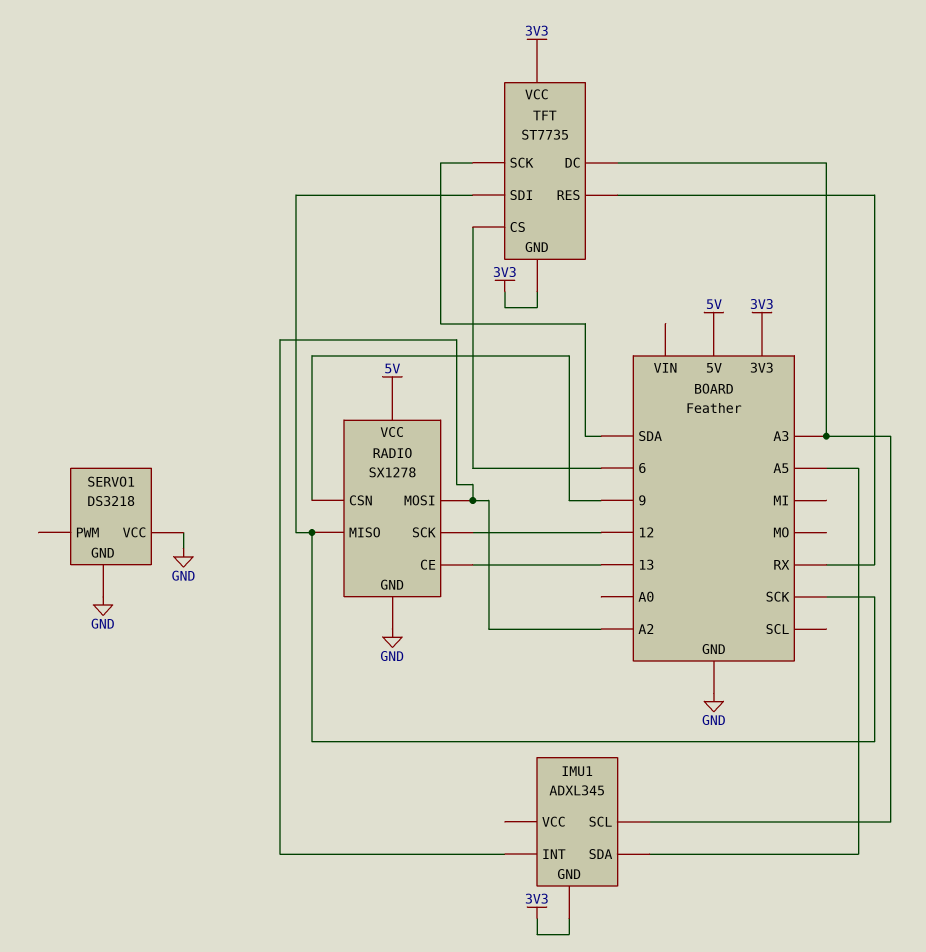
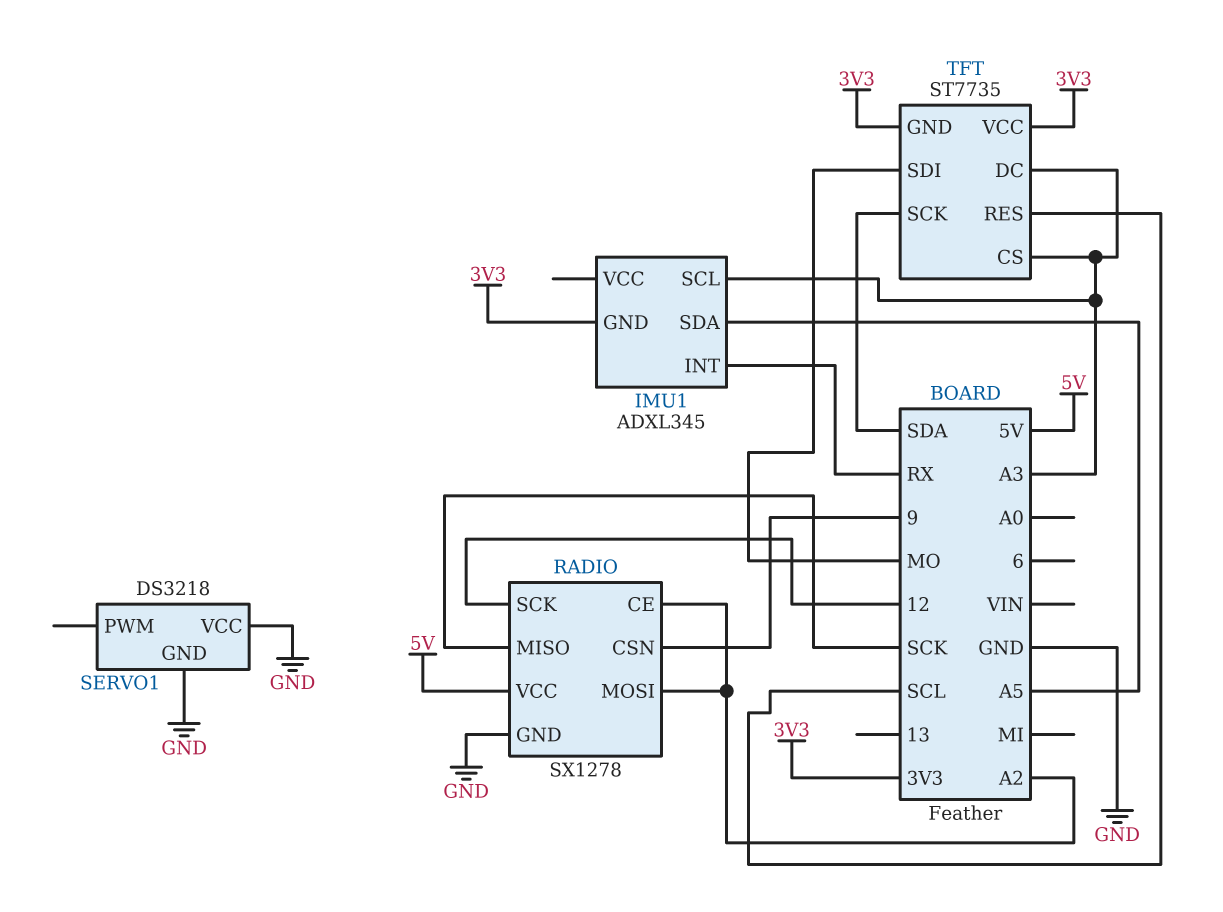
IMU1 pin INT: A2 -> RX
RADIO pin CE: 13 -> A2
TFT pin CS: 6 -> A3
TFT pin RES: RX -> SCL
TFT pin SDI: SCK -> MO

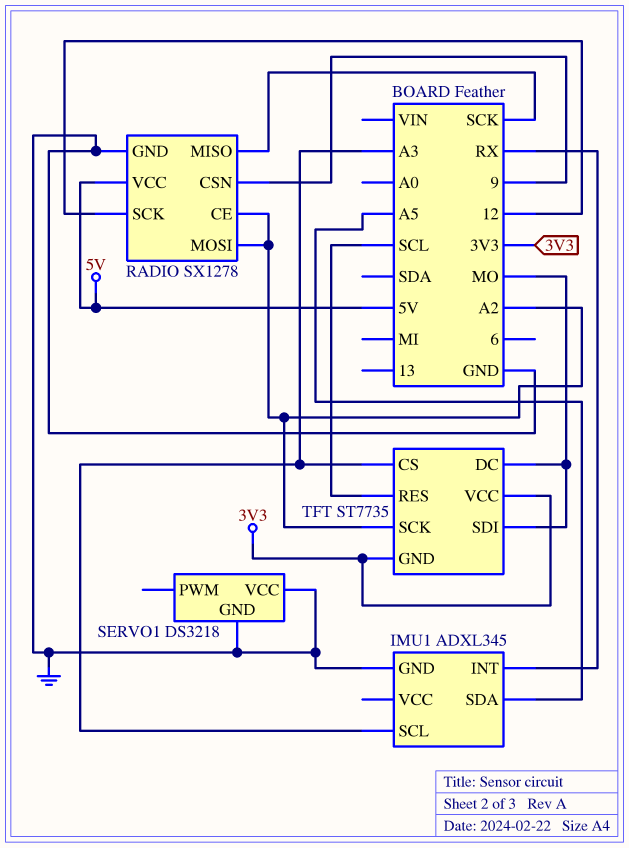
IMU1 pin GND: 3V3 -> GND
TFT pin DC: A3 -> MO
TFT pin SCK: SDA -> A2

